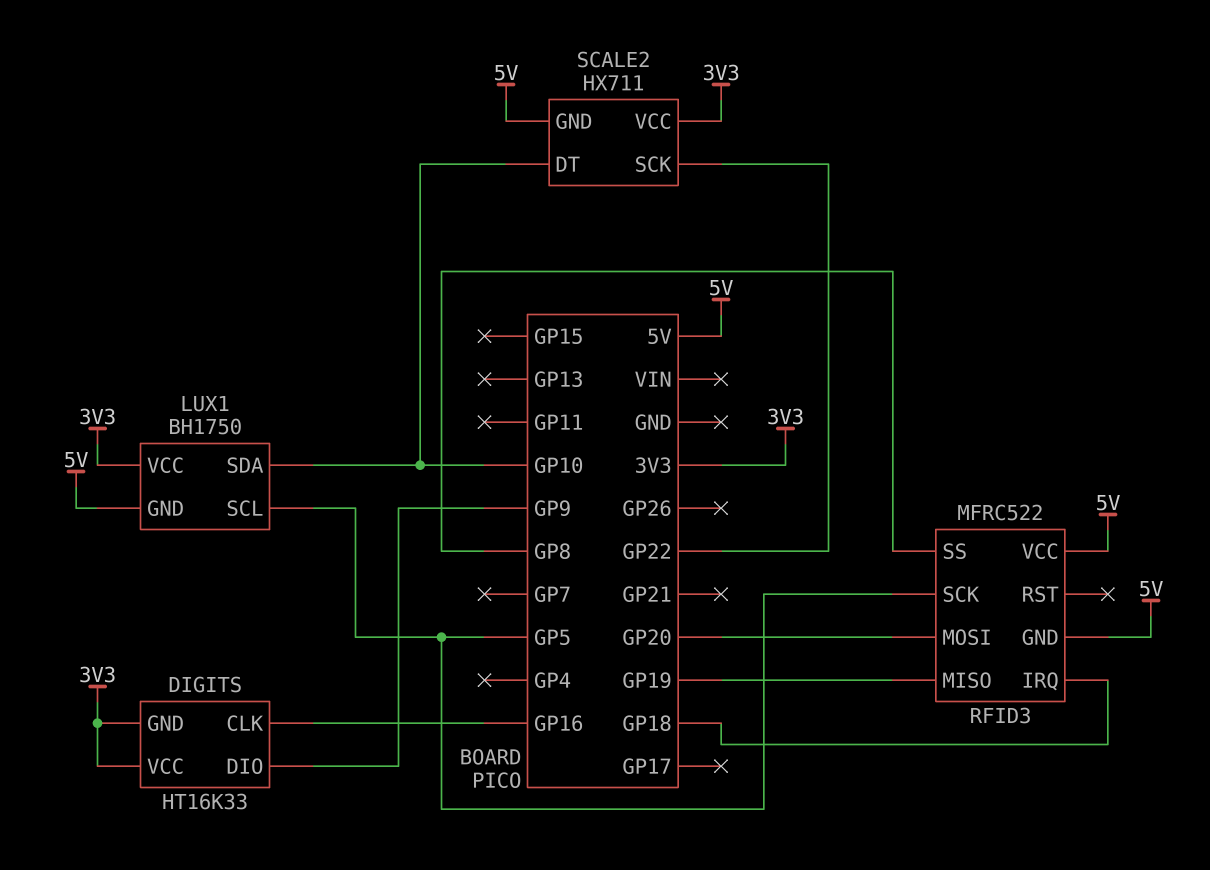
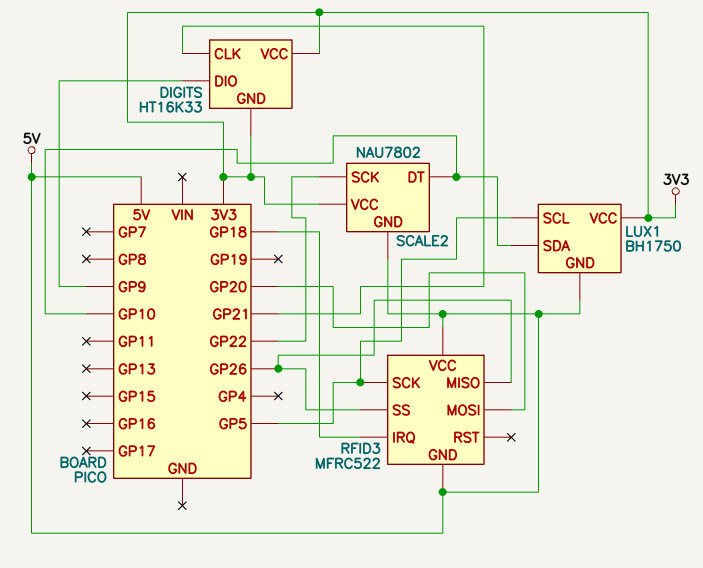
DIGITS pin CLK: GP16 -> GP21
RFID3 pin MISO: GP19 -> GP26
RFID3 pin SS: GP8 -> GP26
SCALE2: HX711 -> NAU7802

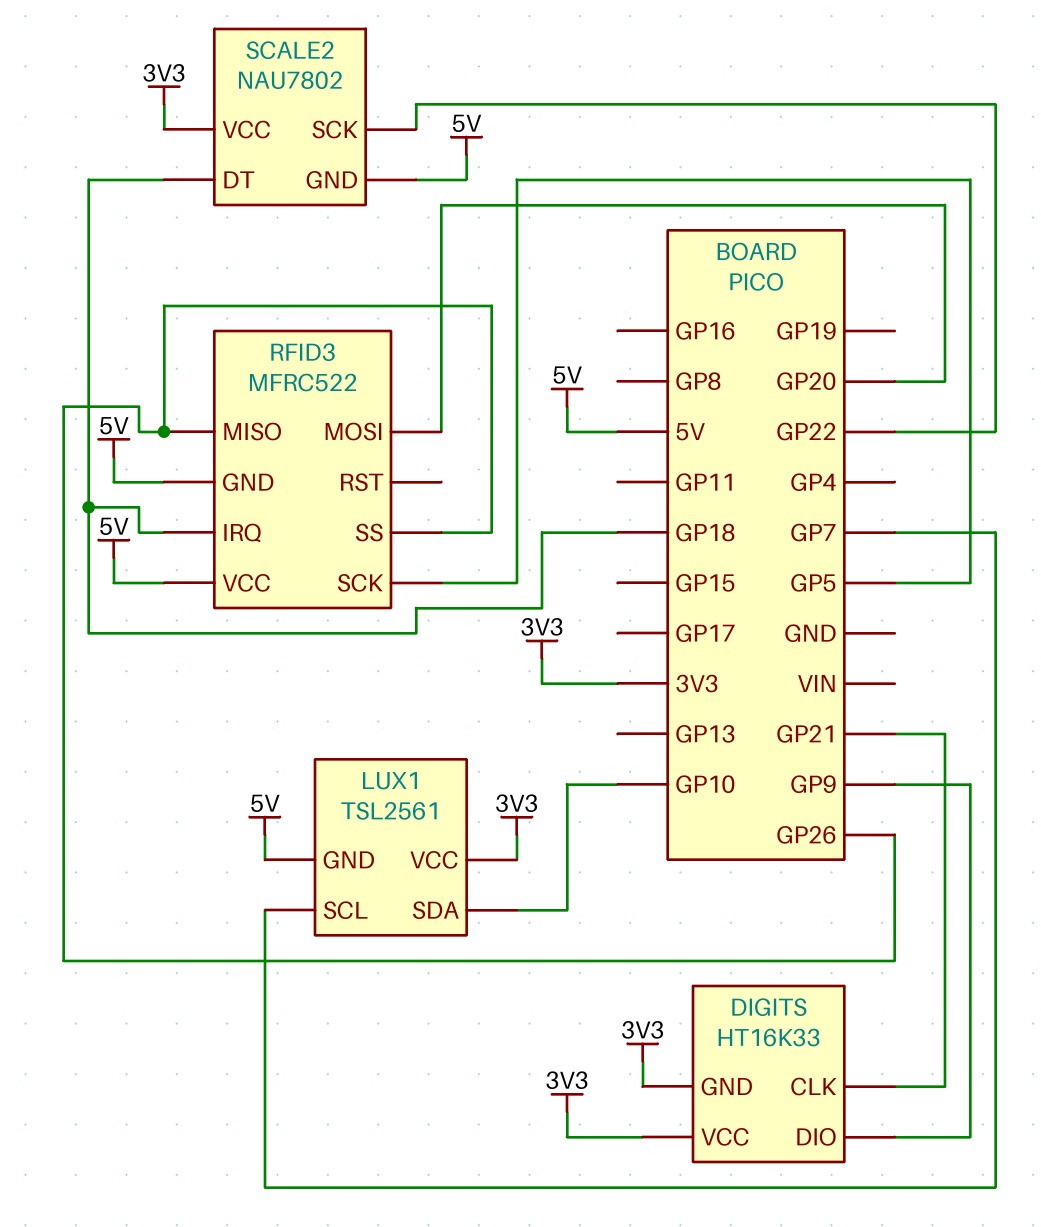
LUX1: BH1750 -> TSL2561
LUX1 pin SCL: GP5 -> GP7
SCALE2 pin DT: GP10 -> GP18

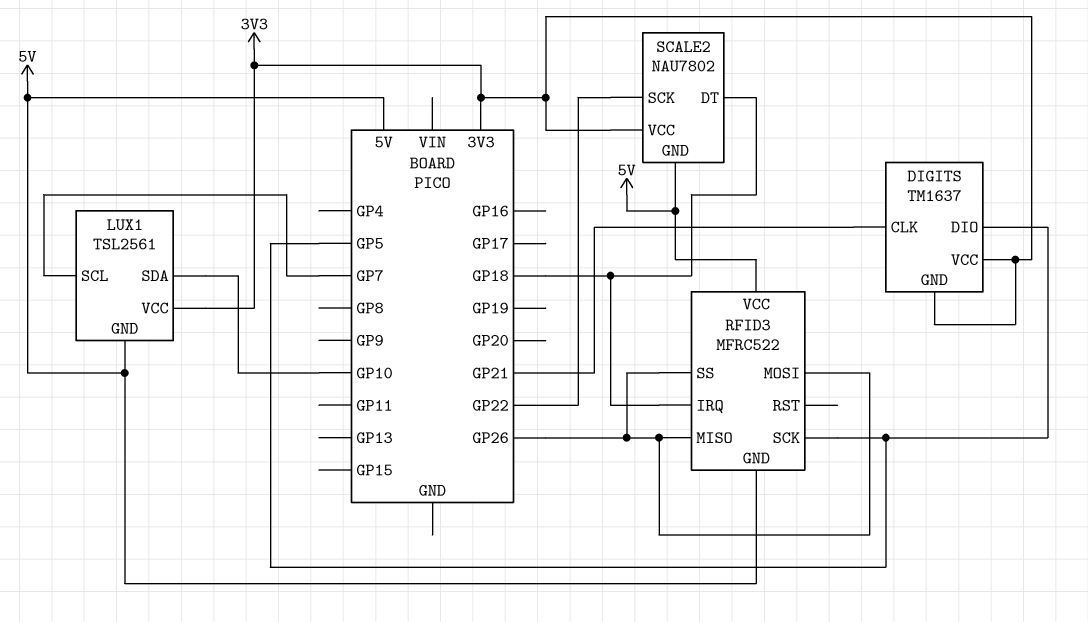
DIGITS: HT16K33 -> TM1637
DIGITS pin DIO: GP9 -> GP5
RFID3 pin MOSI: GP20 -> GP26

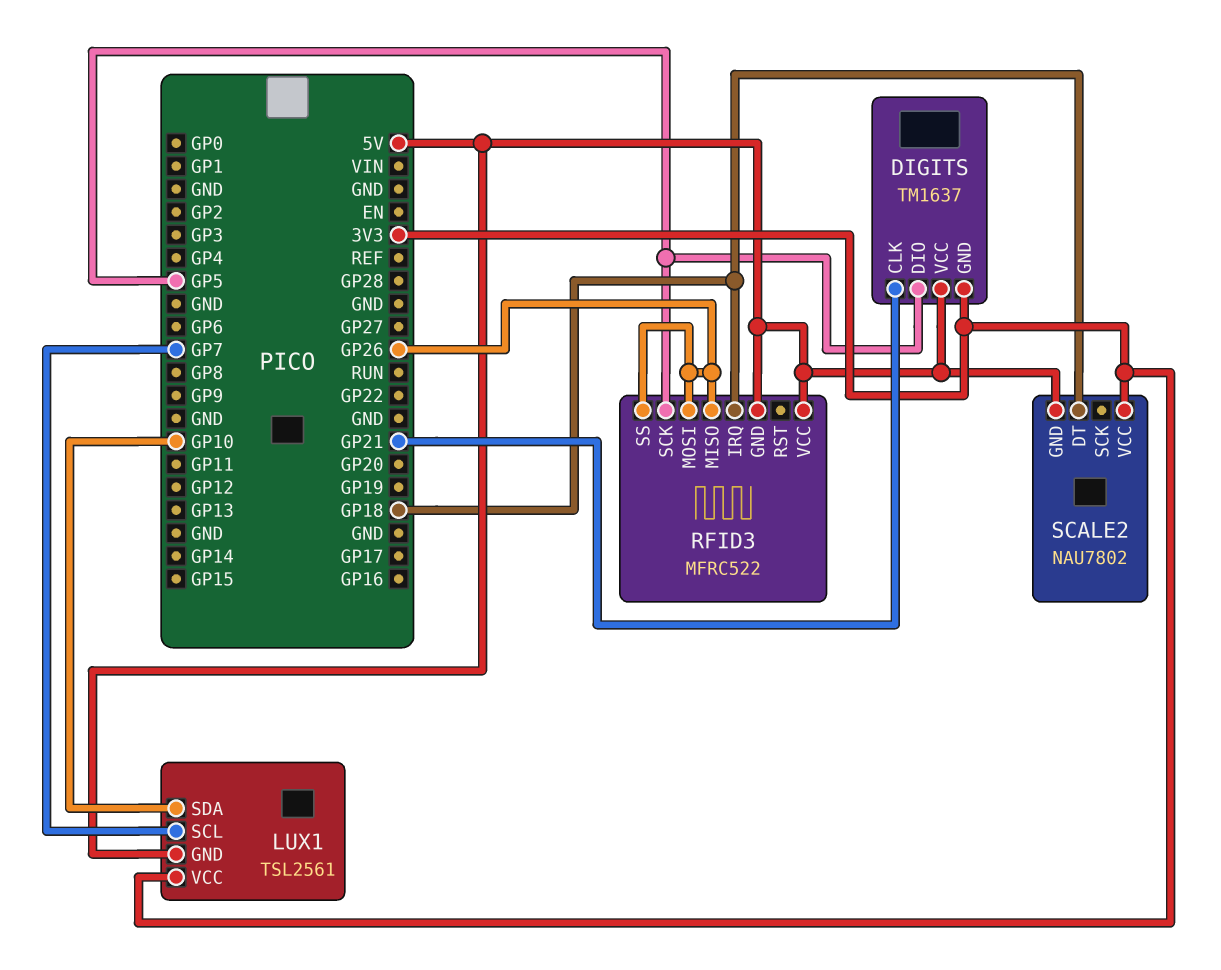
DIGITS pin VCC: 3V3 -> 5V
SCALE2 pin SCK: GP22 -> none

